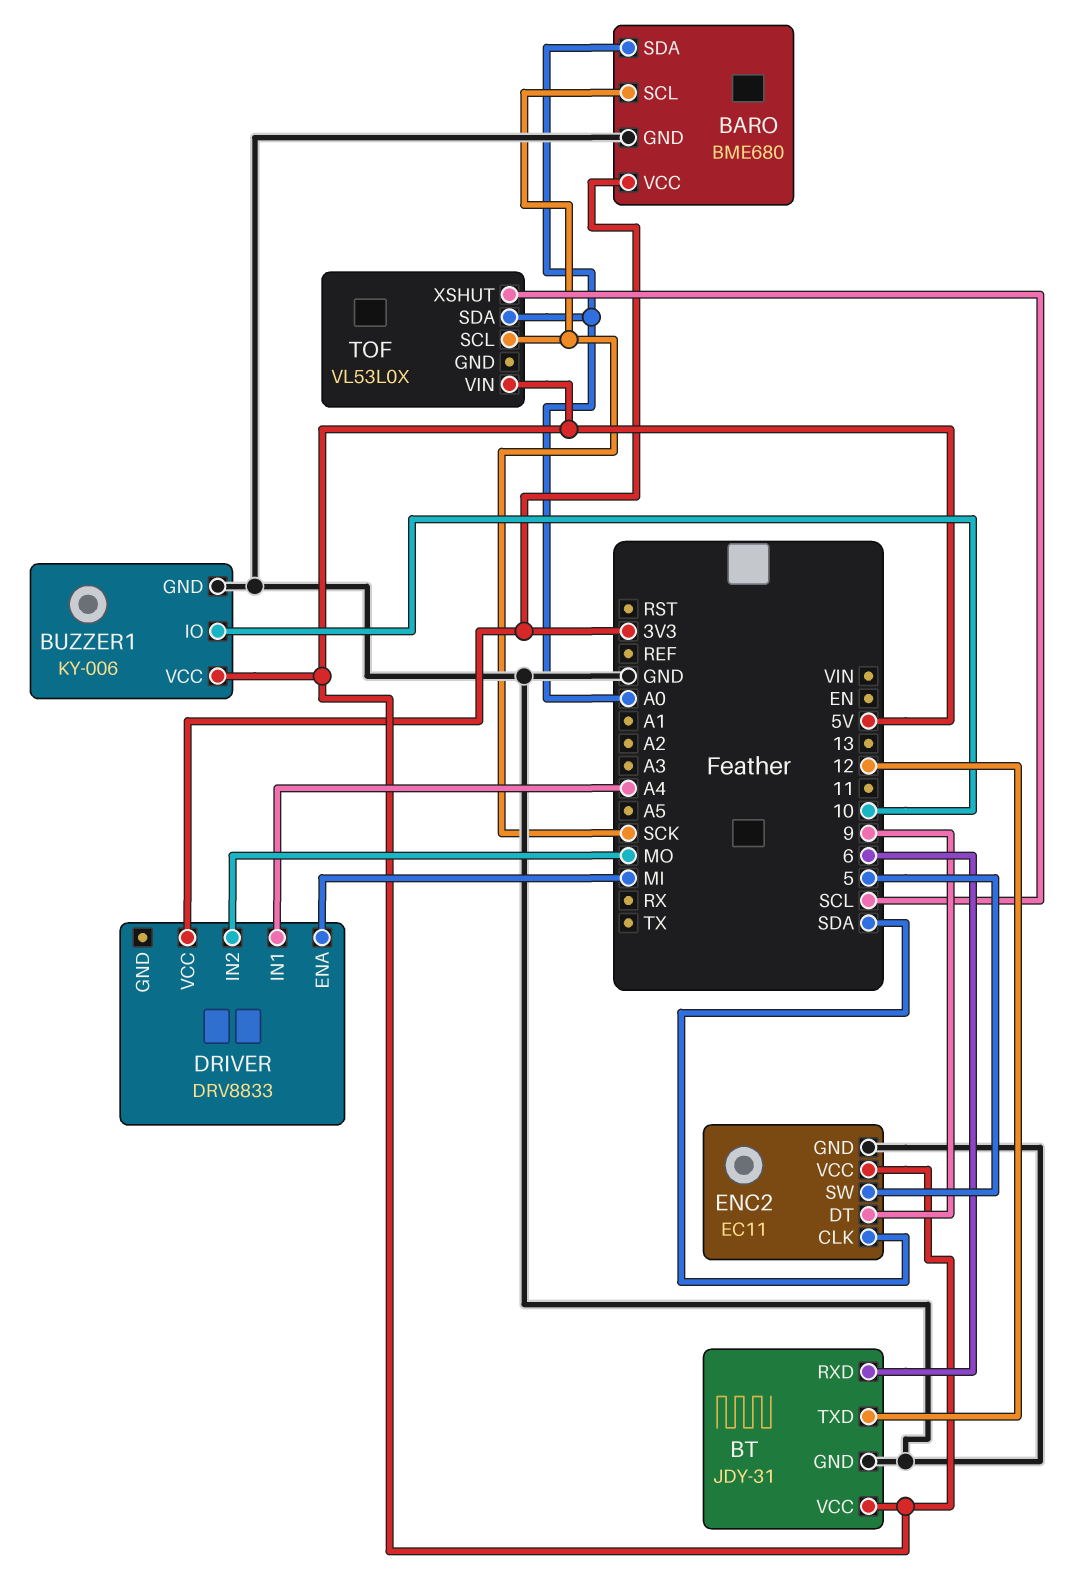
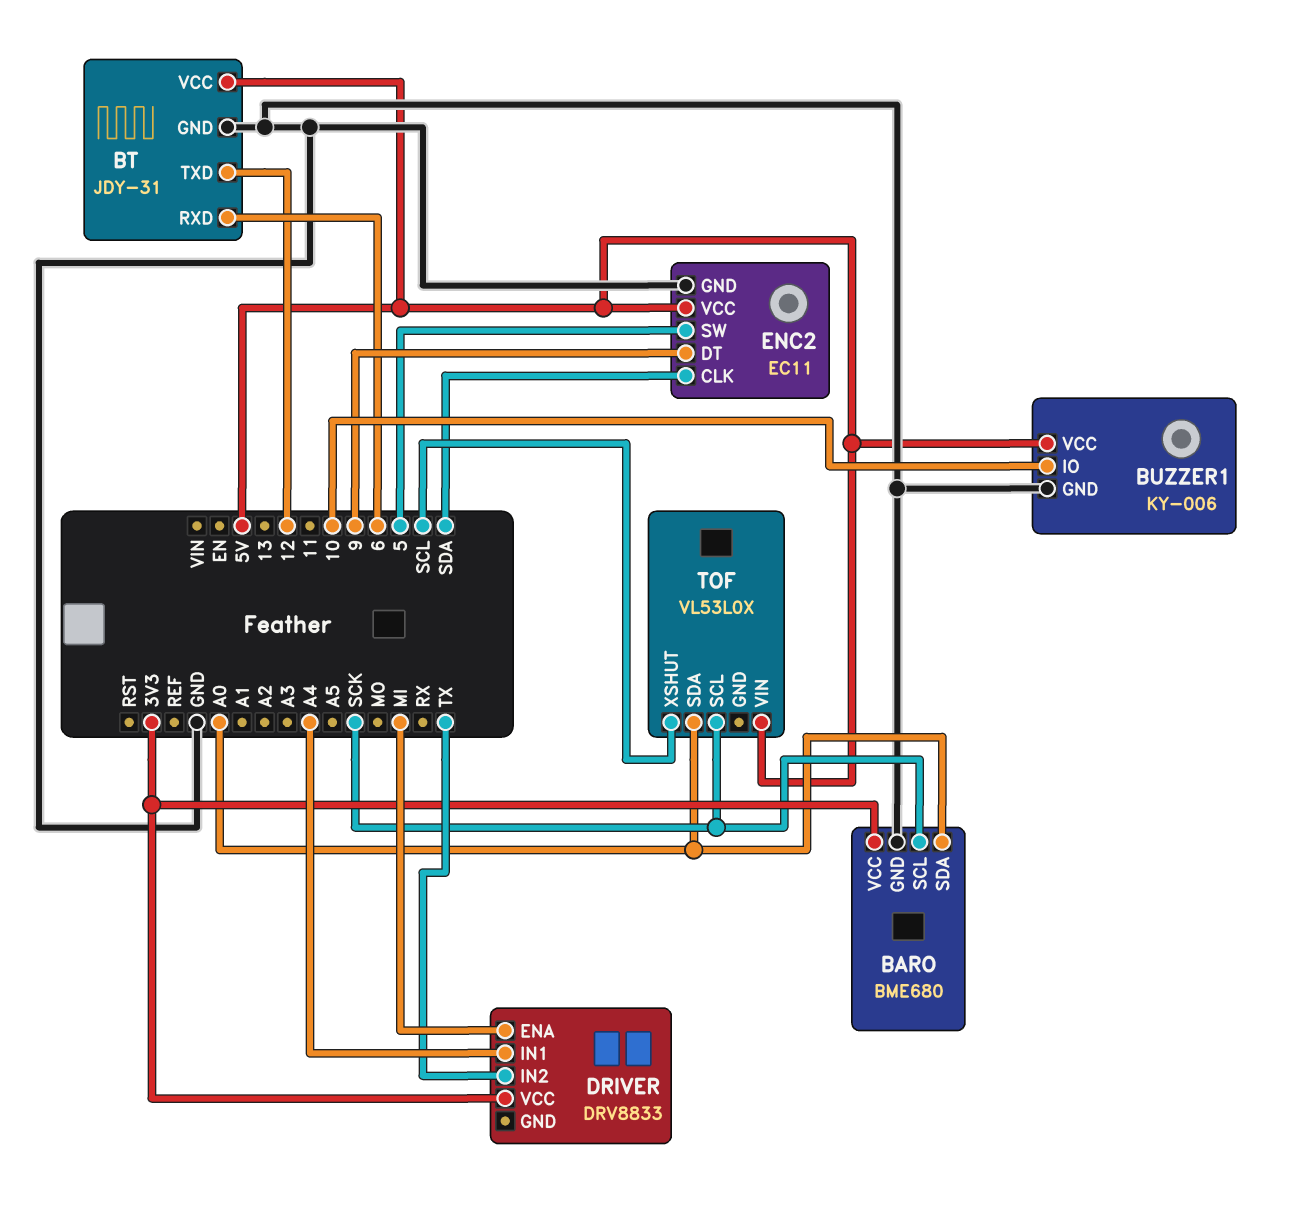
DRIVER pin IN2: MO -> TX

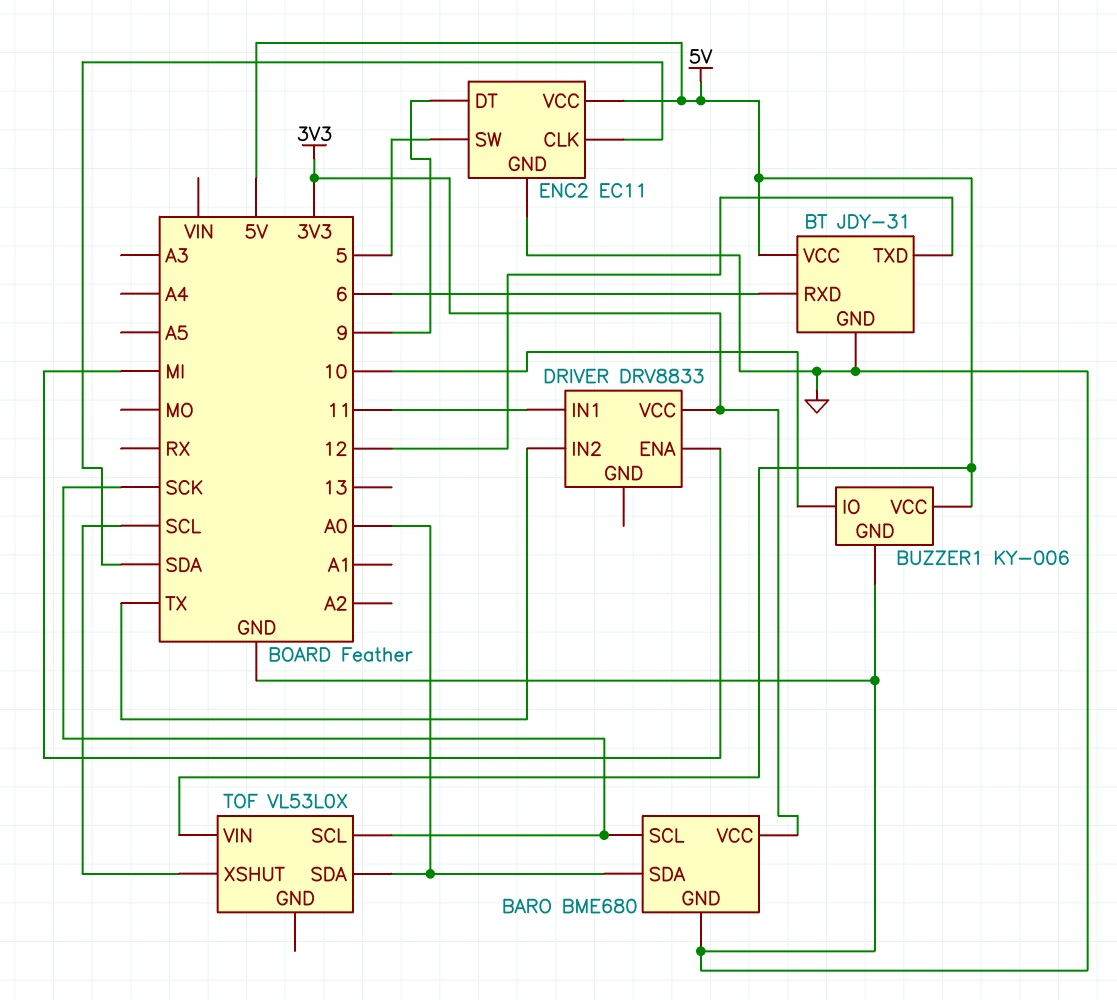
DRIVER pin IN1: A4 -> 11

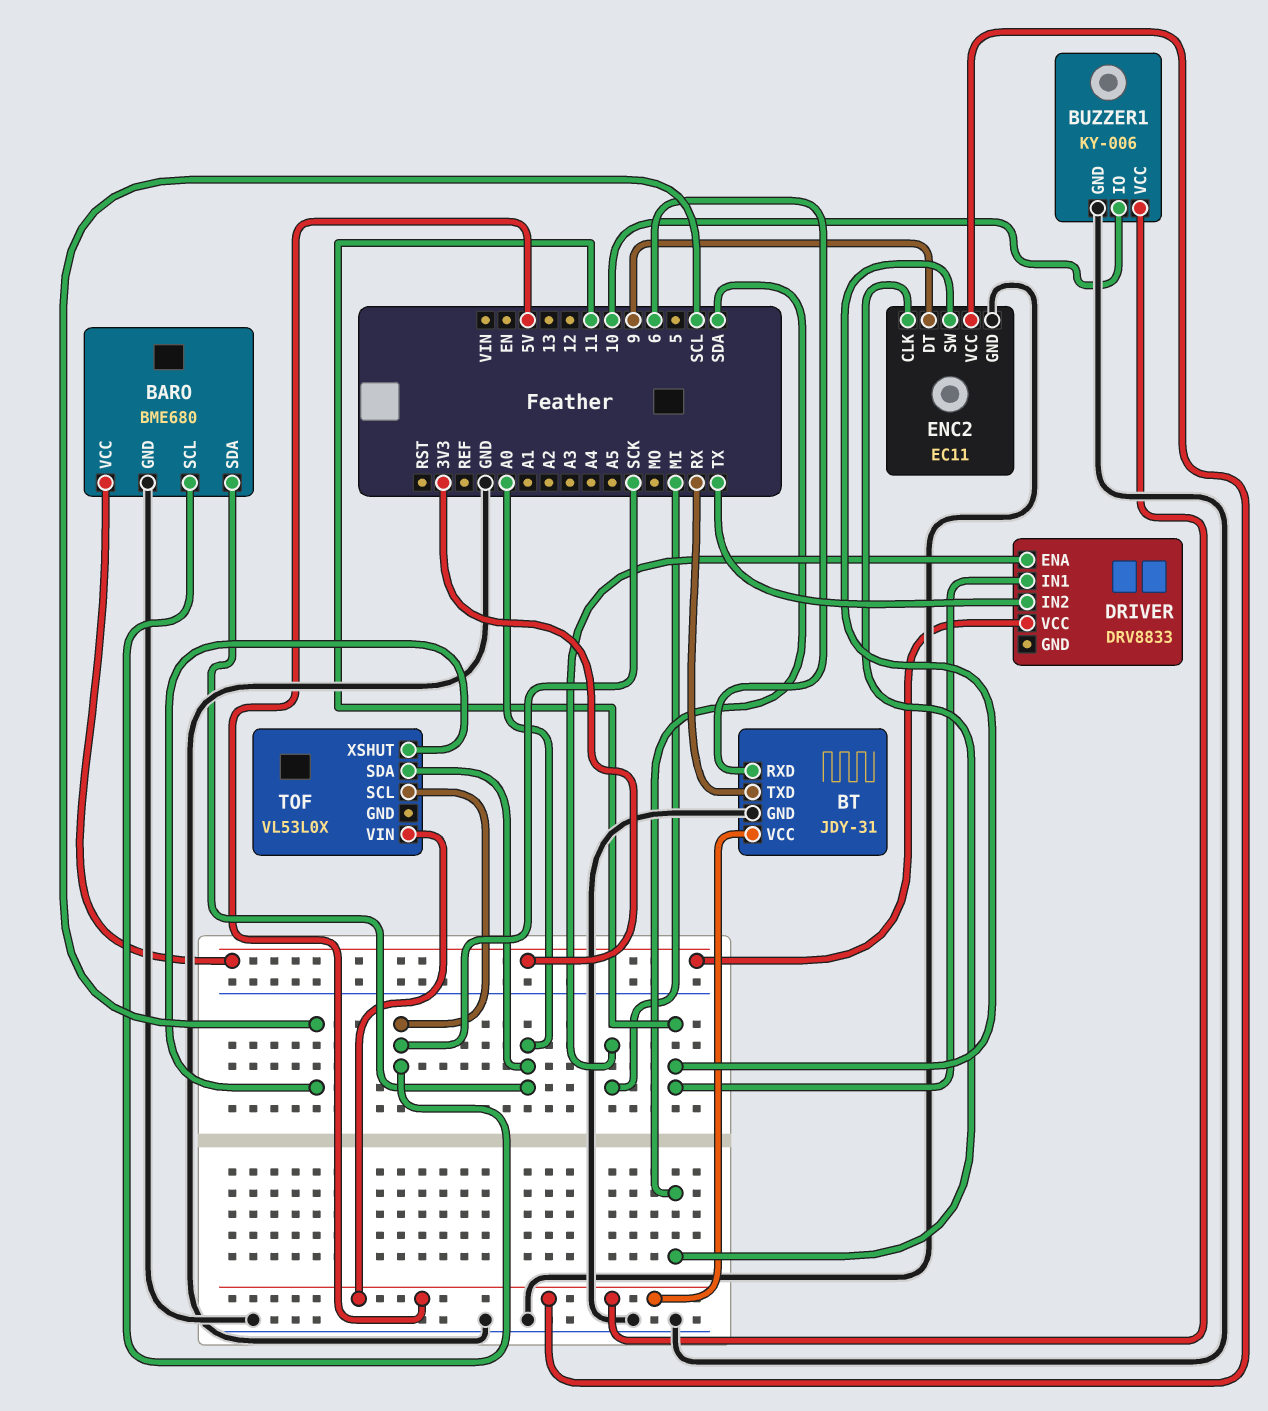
BT pin TXD: 12 -> RX
ENC2 pin SW: 5 -> 11

